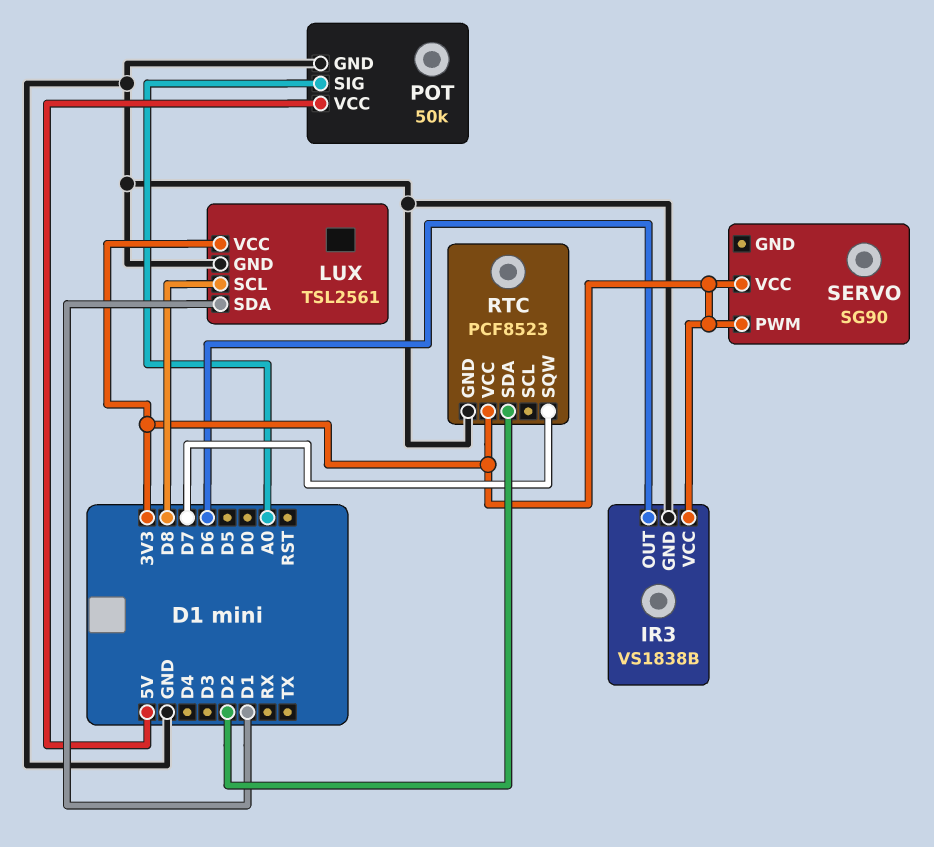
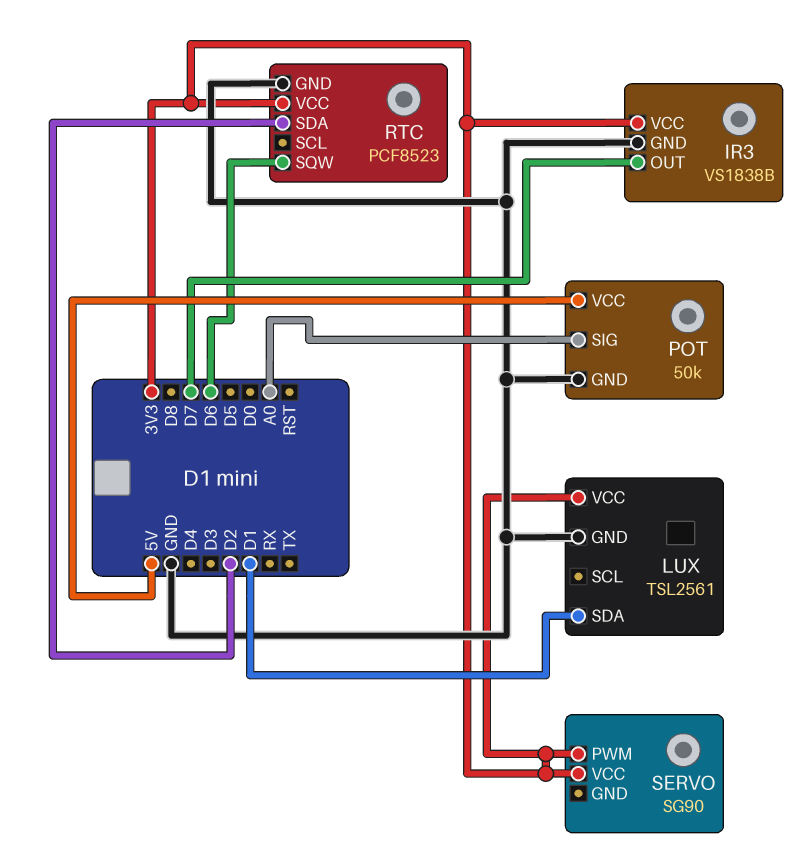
IR3 pin OUT: D6 -> D7
LUX pin SCL: D8 -> none
RTC pin SQW: D7 -> D6

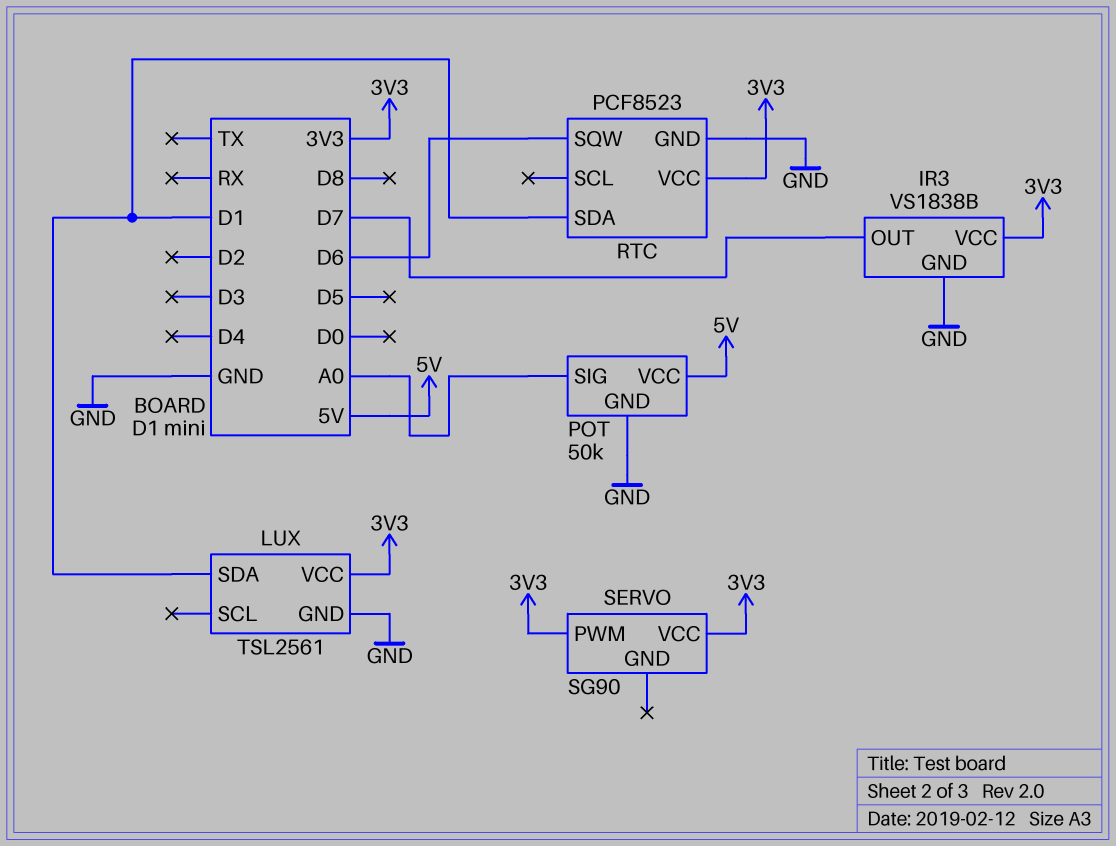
RTC pin SDA: D2 -> D1

